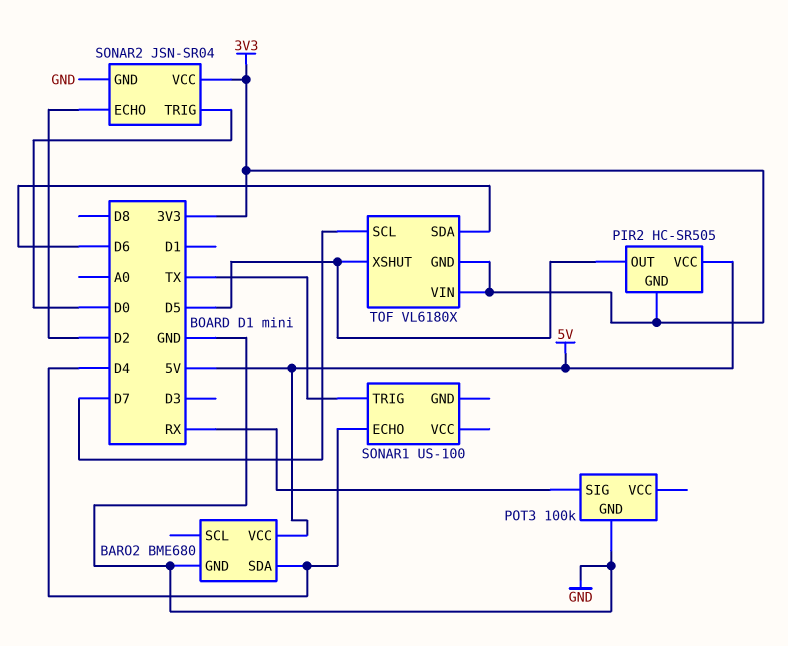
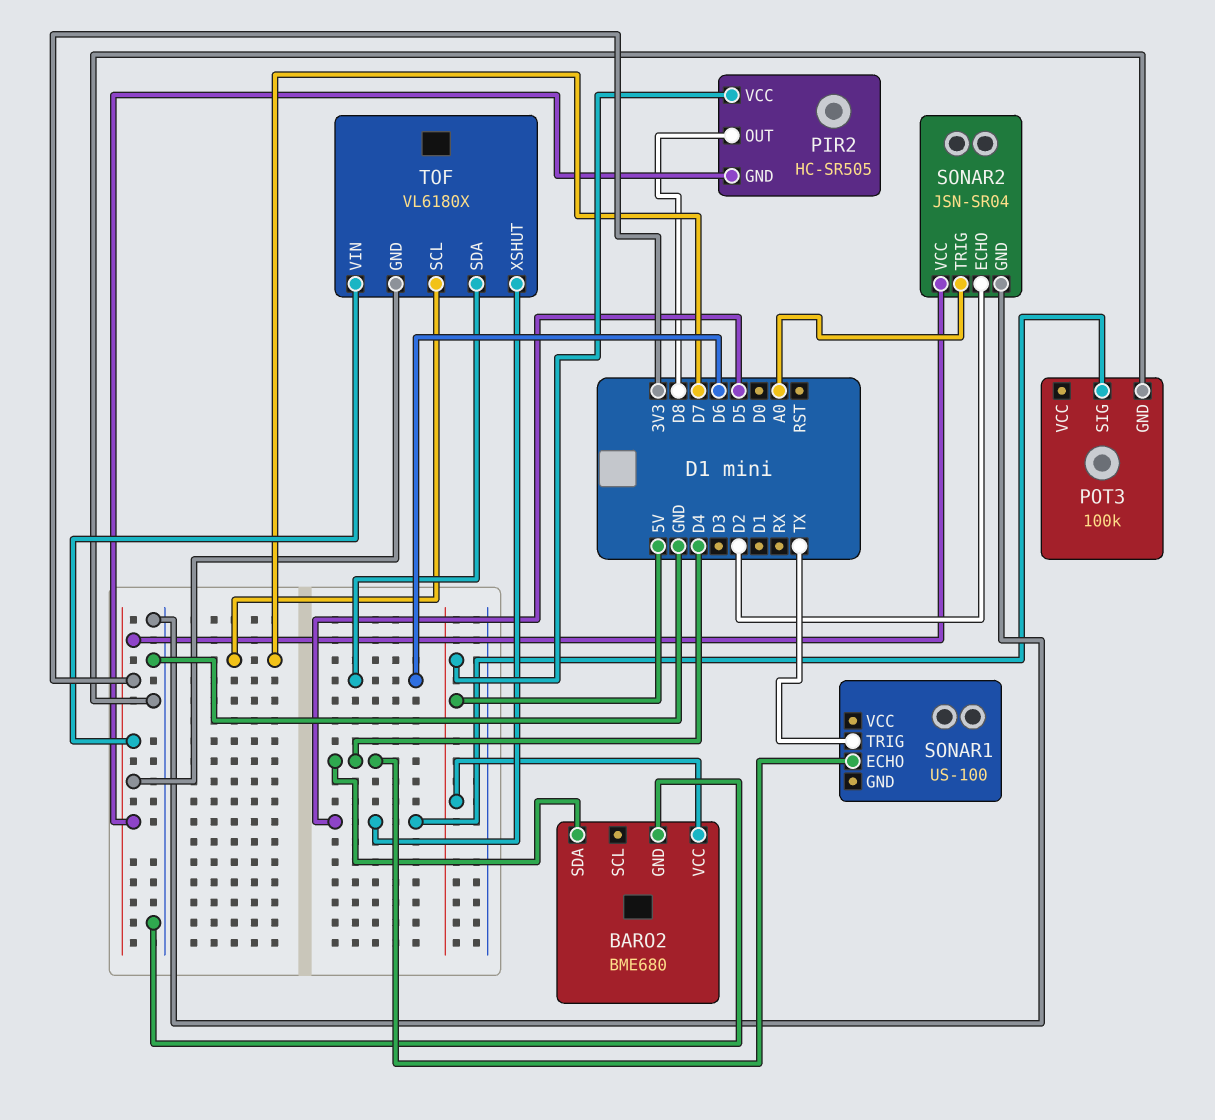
PIR2 pin OUT: D5 -> D8
POT3 pin SIG: RX -> D5
SONAR2 pin TRIG: D0 -> A0

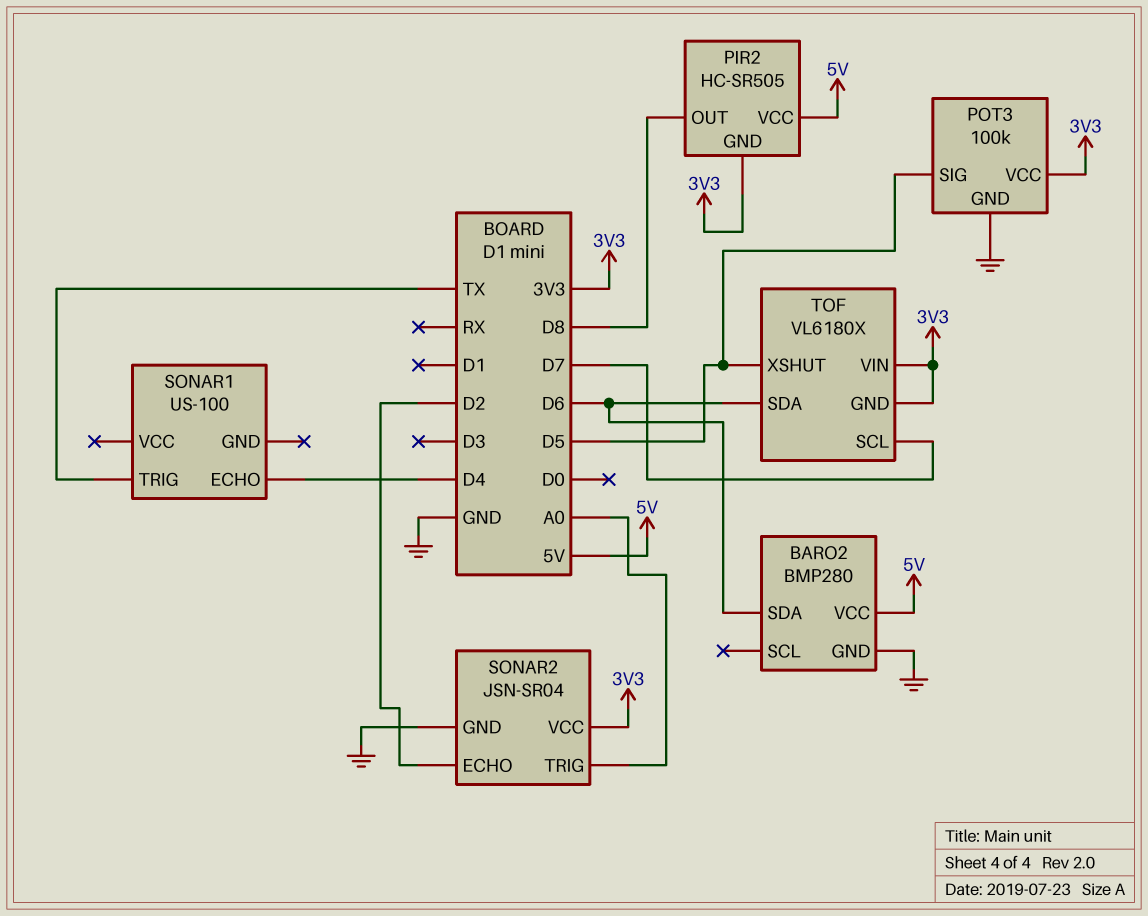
BARO2: BME680 -> BMP280
BARO2 pin SDA: D4 -> D6
POT3 pin VCC: none -> 3V3

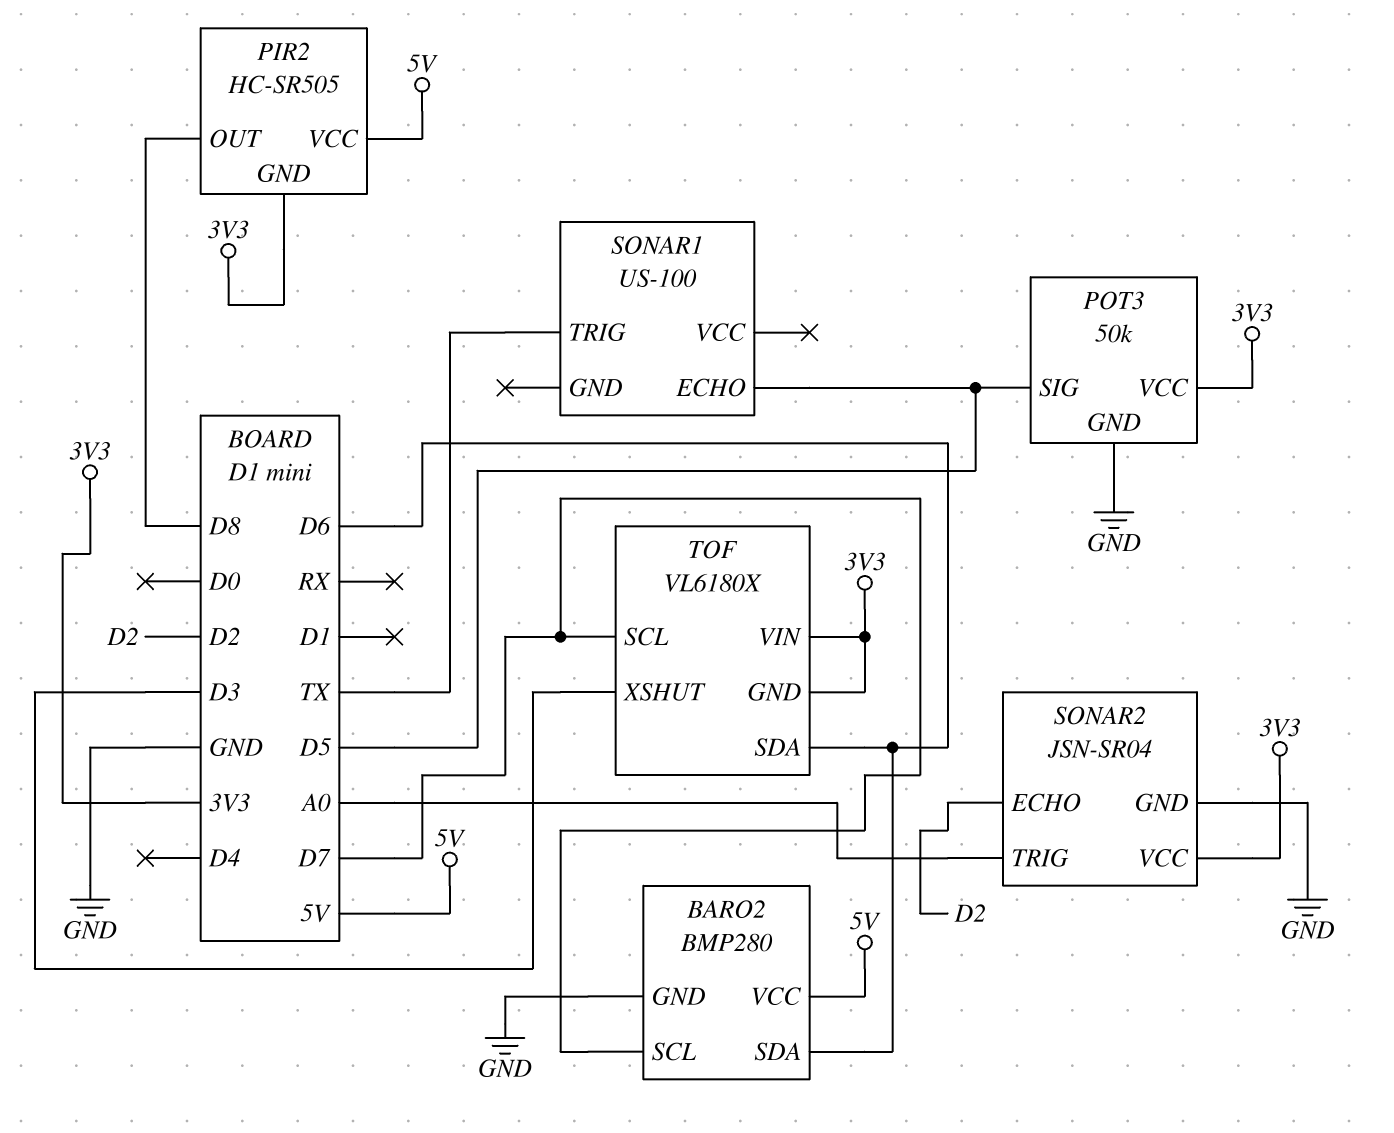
BARO2 pin SCL: none -> D7
POT3: 100k -> 50k
SONAR1 pin ECHO: D4 -> D5
TOF pin XSHUT: D5 -> D3

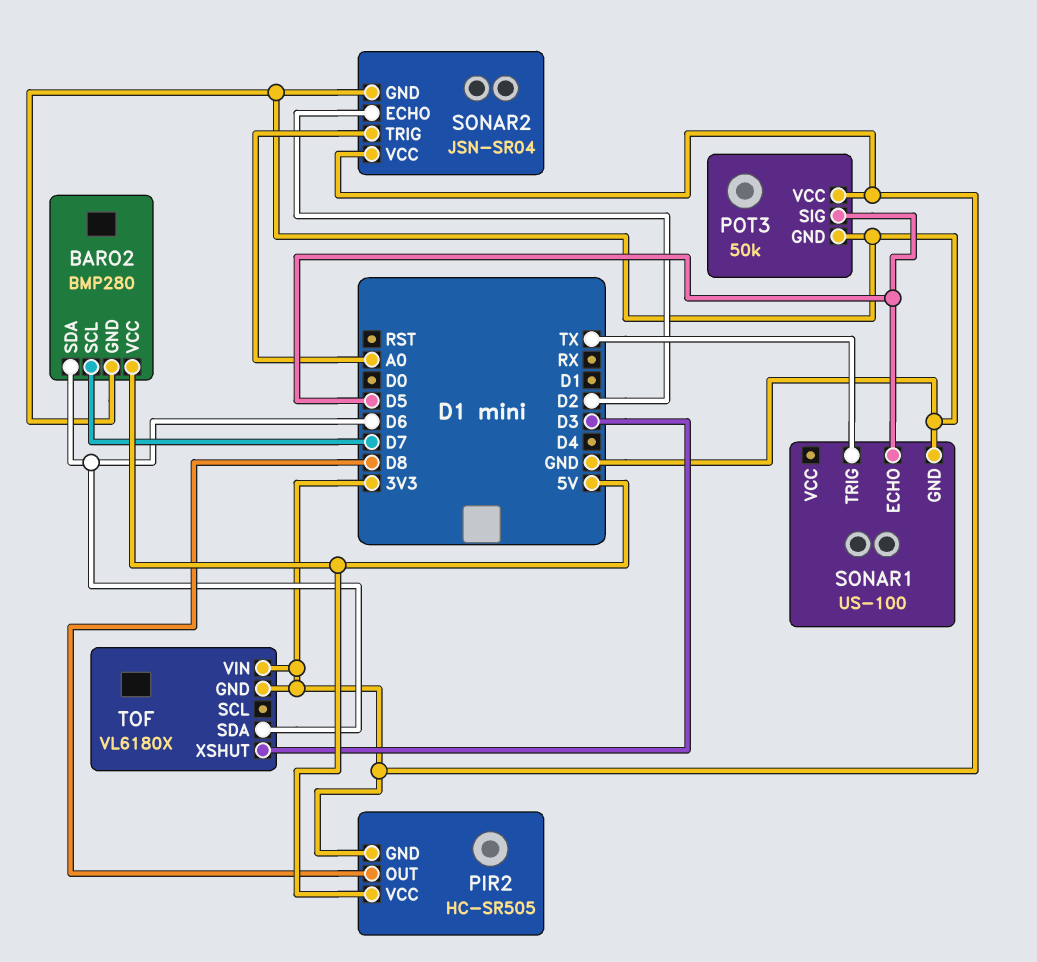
SONAR1 pin GND: none -> GND
TOF pin SCL: D7 -> none

